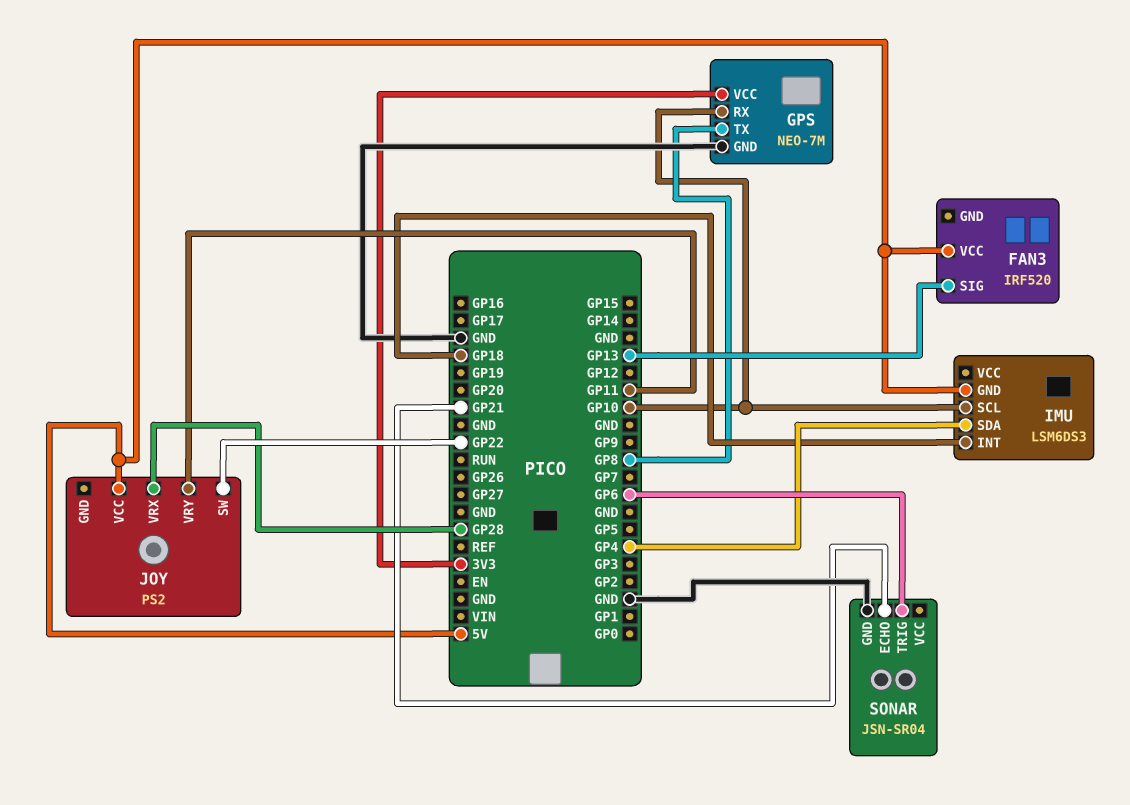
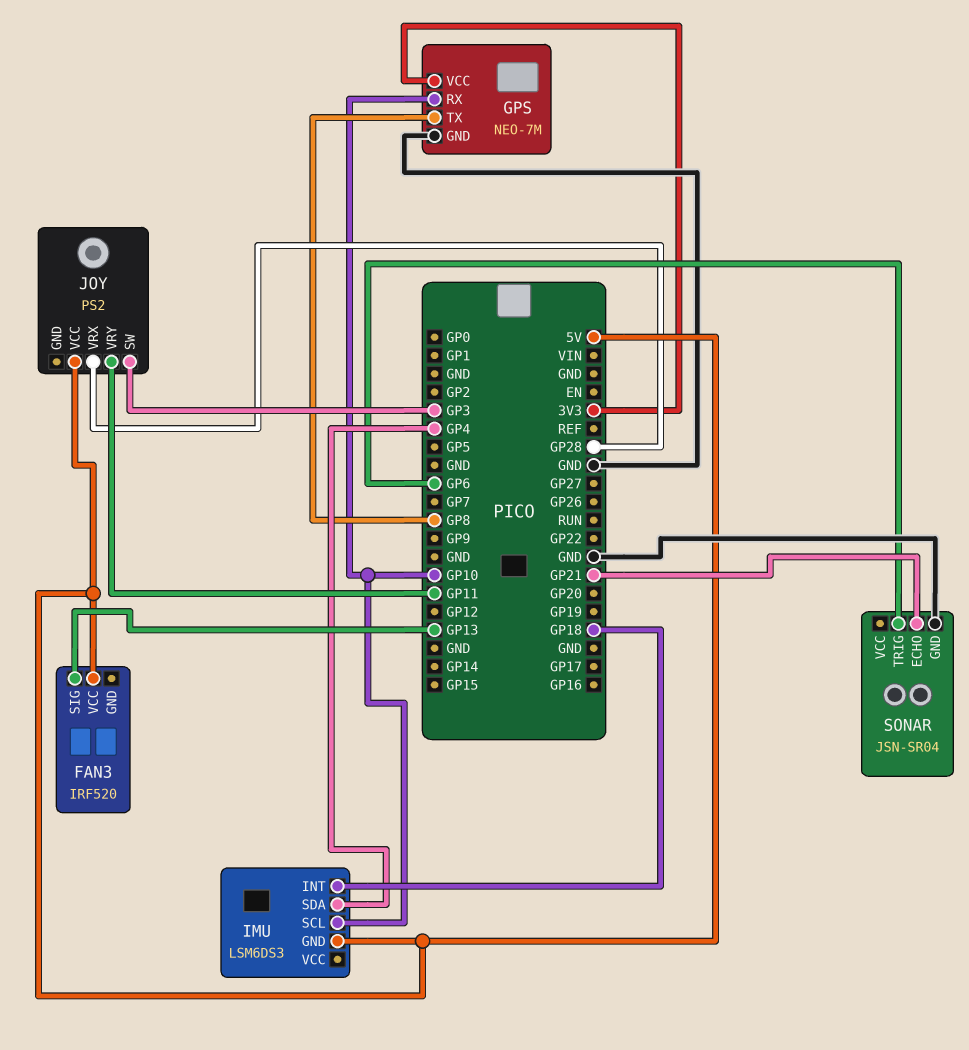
JOY pin SW: GP22 -> GP3

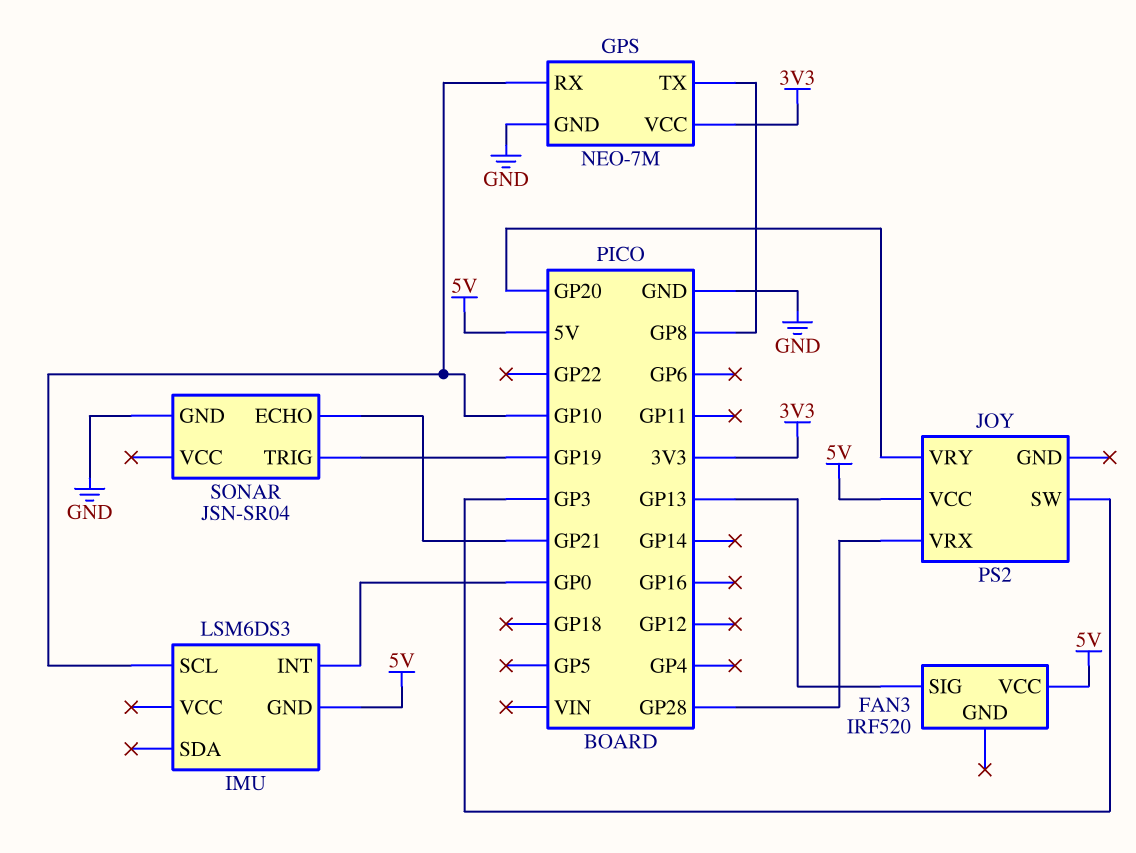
IMU pin INT: GP18 -> GP0
IMU pin SDA: GP4 -> none
JOY pin VRY: GP11 -> GP20
SONAR pin TRIG: GP6 -> GP19

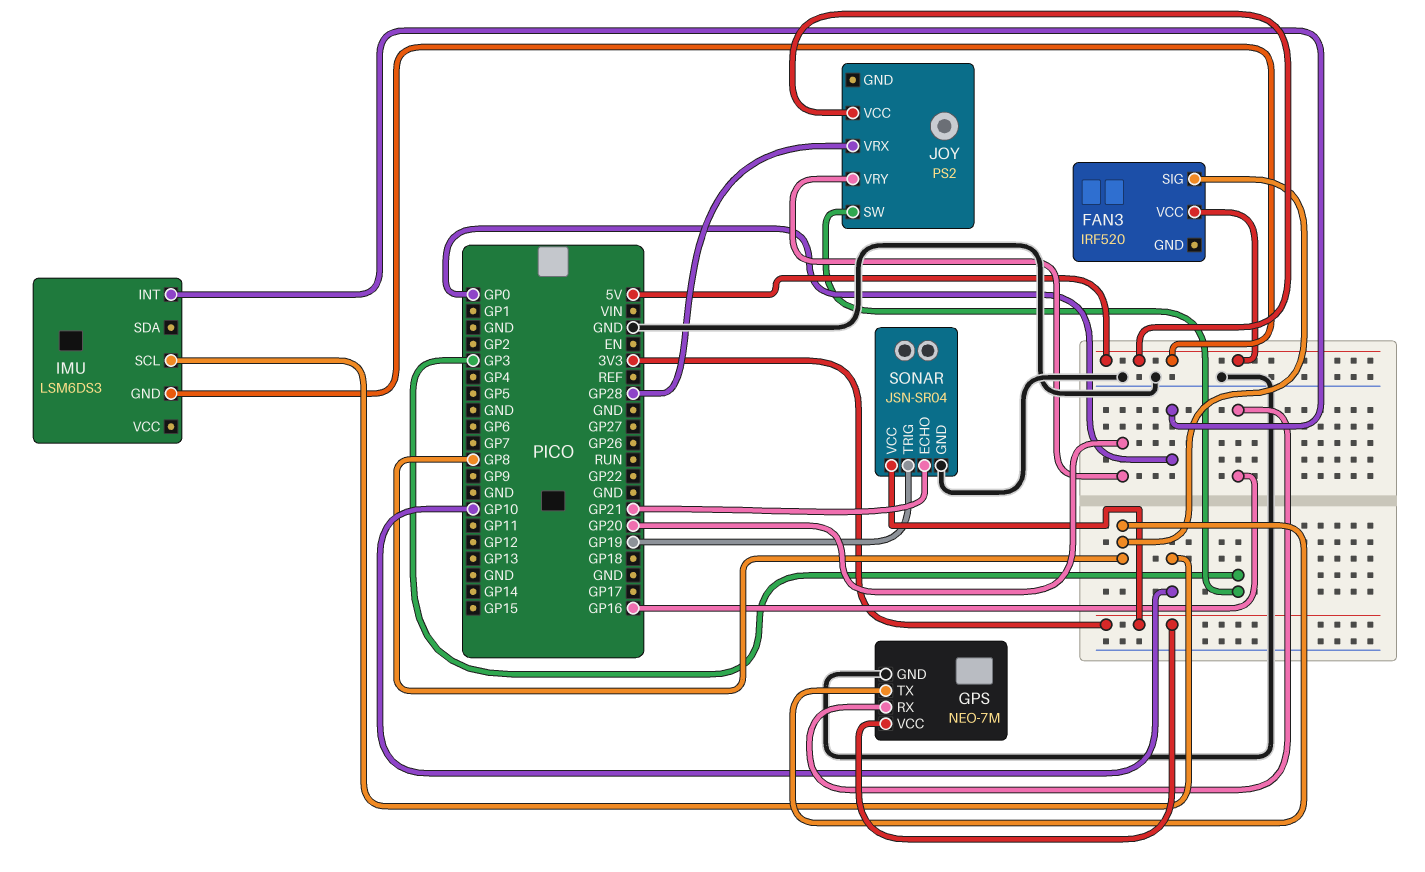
FAN3 pin SIG: GP13 -> GP8
GPS pin RX: GP10 -> GP16
SONAR pin VCC: none -> 3V3

